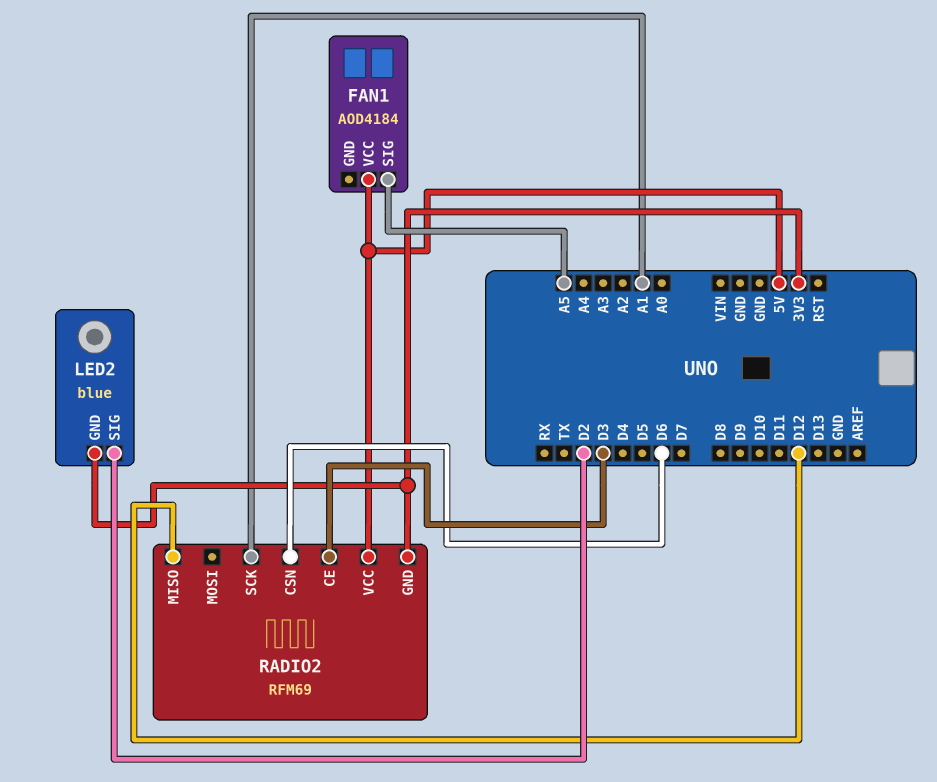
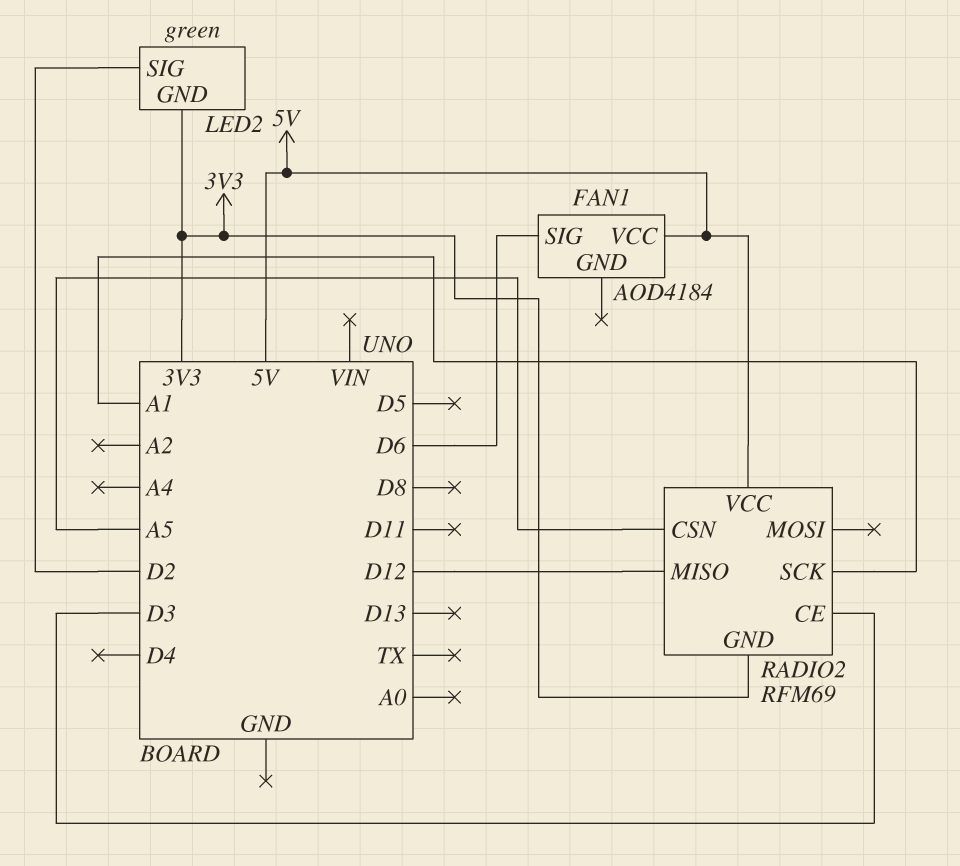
FAN1 pin SIG: A5 -> D6
LED2: blue -> green
RADIO2 pin CSN: D6 -> A5

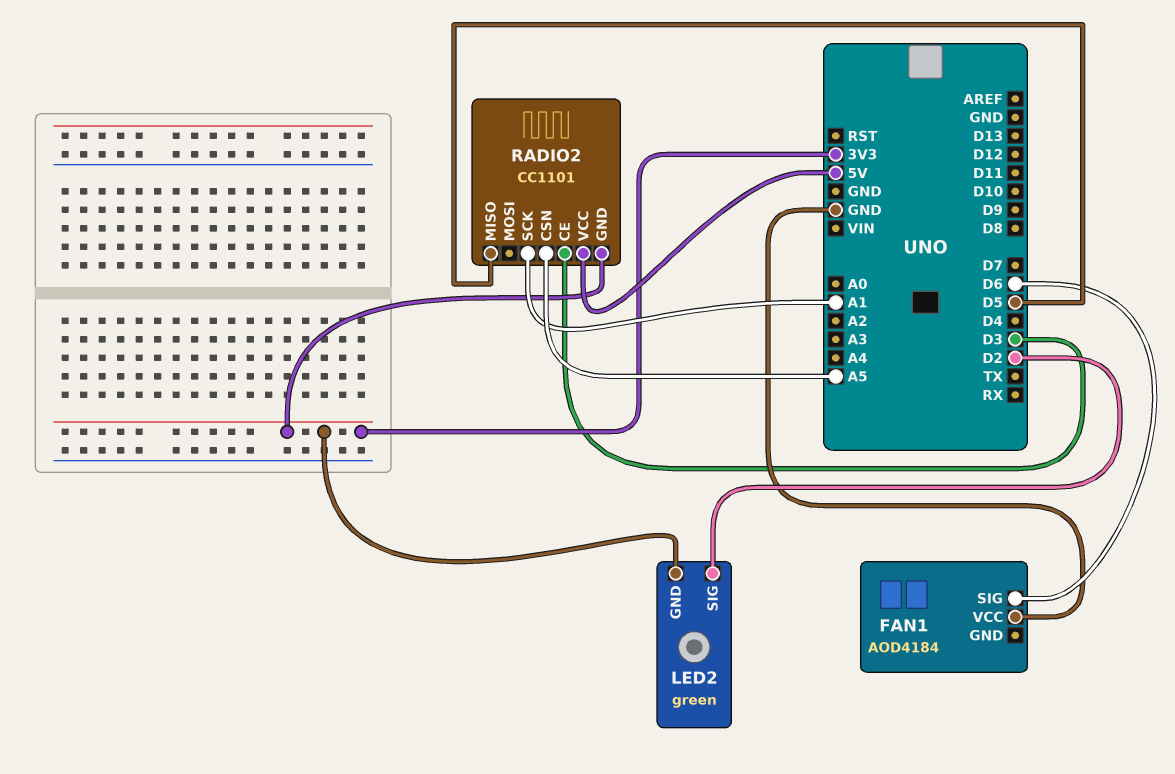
FAN1 pin VCC: 5V -> GND
RADIO2: RFM69 -> CC1101
RADIO2 pin MISO: D12 -> D5

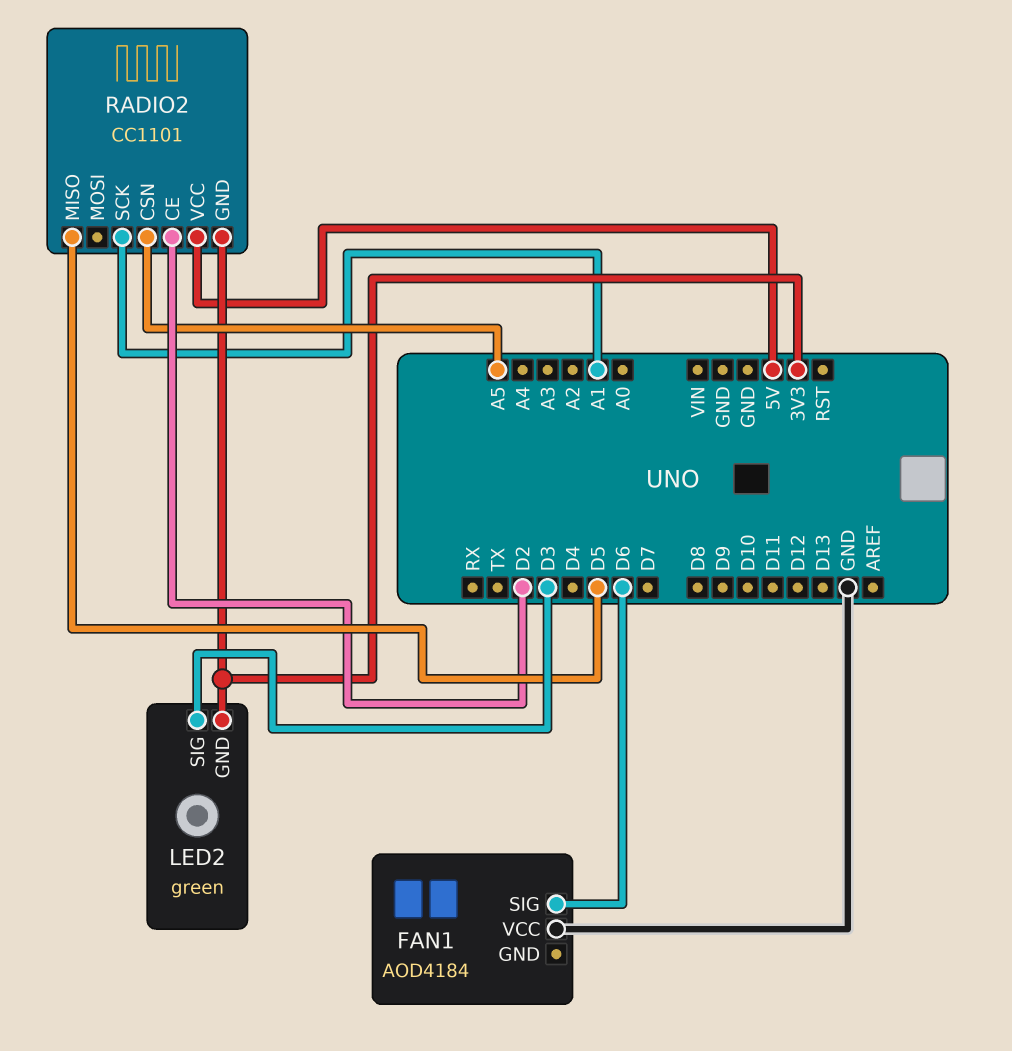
LED2 pin SIG: D2 -> D3
RADIO2 pin CE: D3 -> D2

